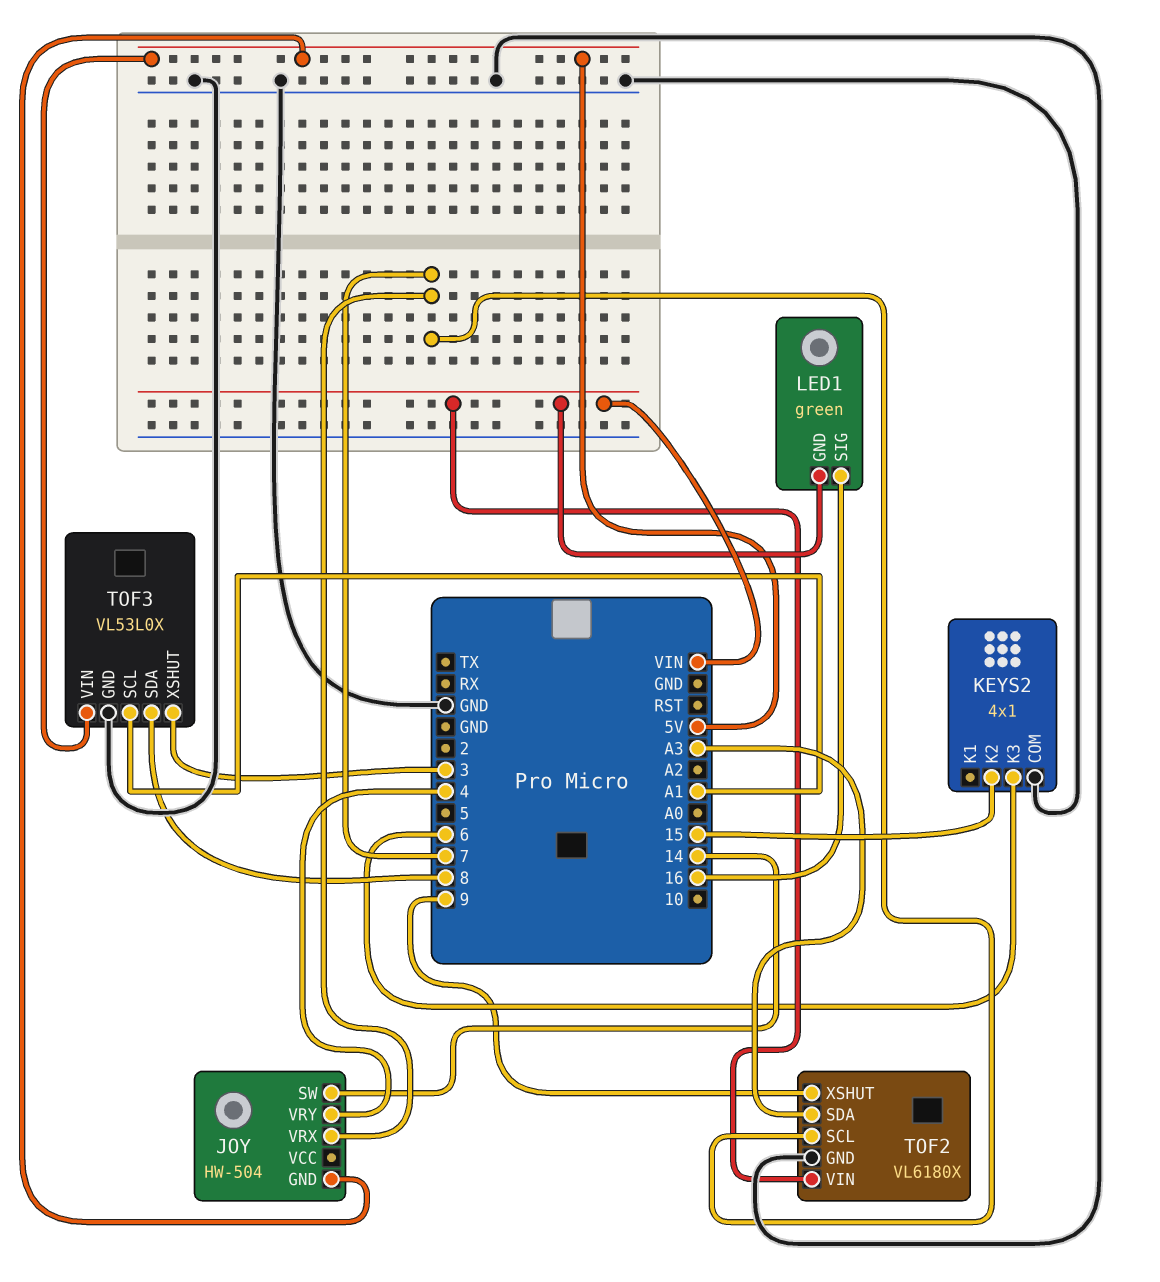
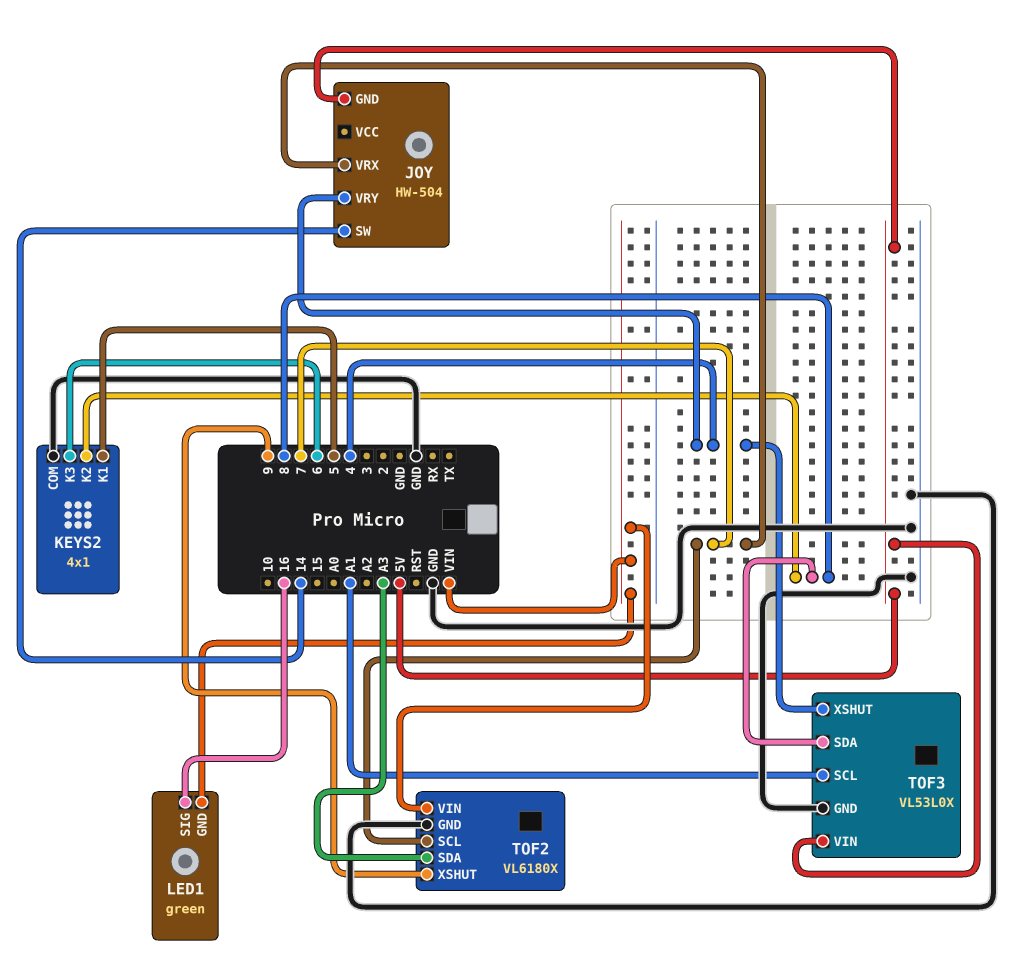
KEYS2 pin K1: none -> 5
KEYS2 pin K2: 15 -> 8
TOF3 pin XSHUT: 3 -> 4

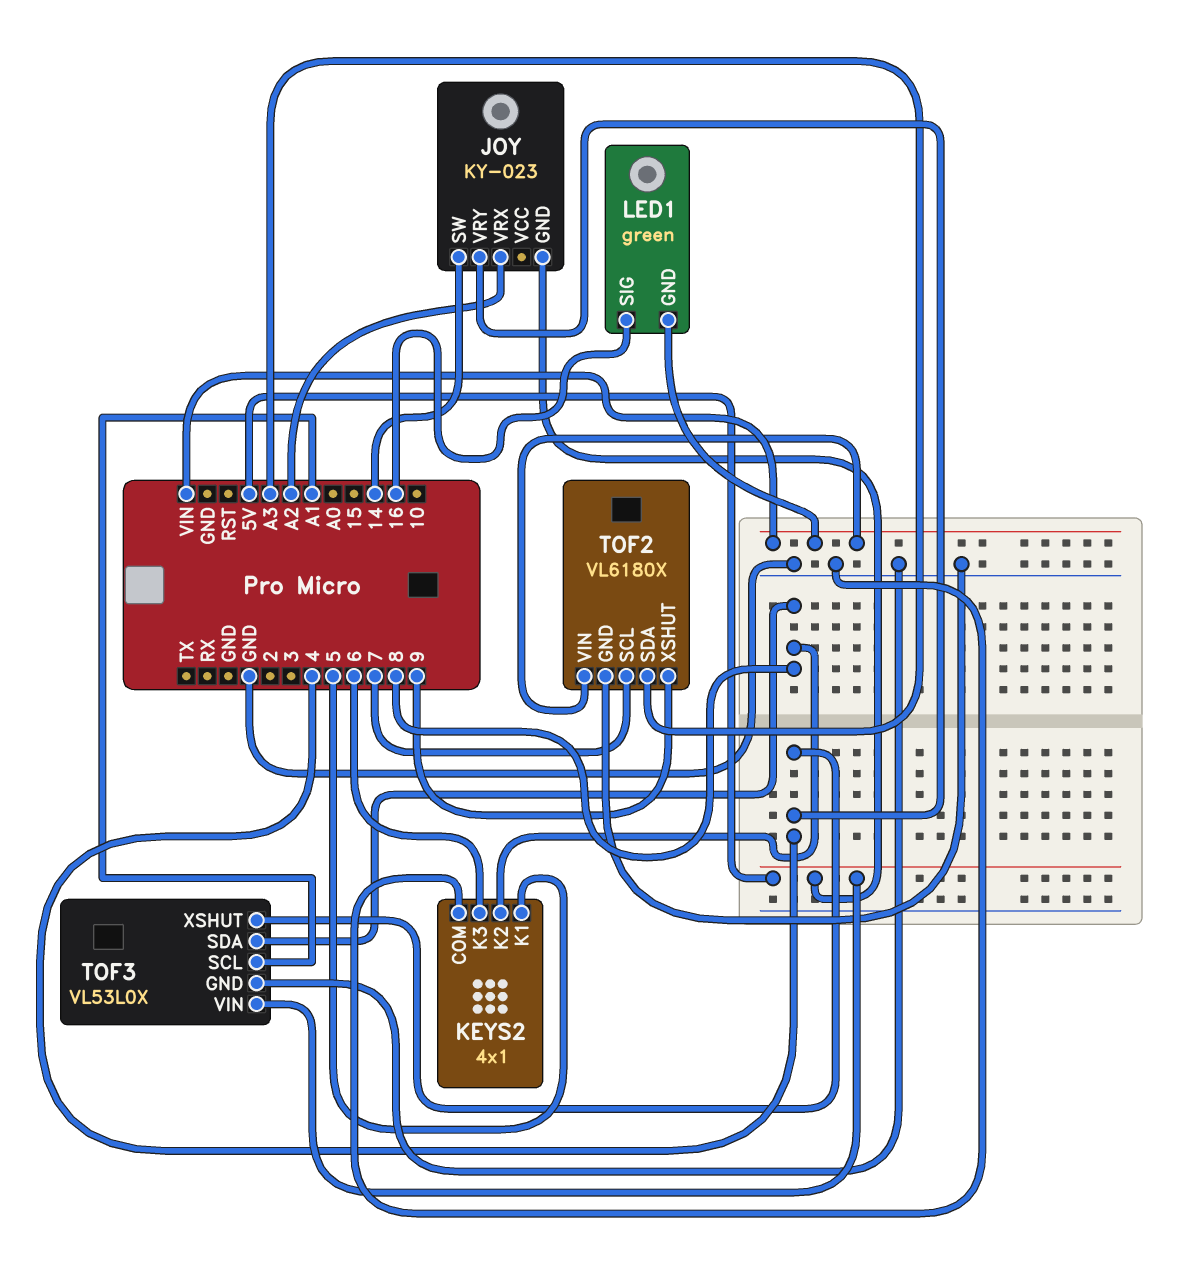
JOY: HW-504 -> KY-023
JOY pin VRX: 7 -> A2

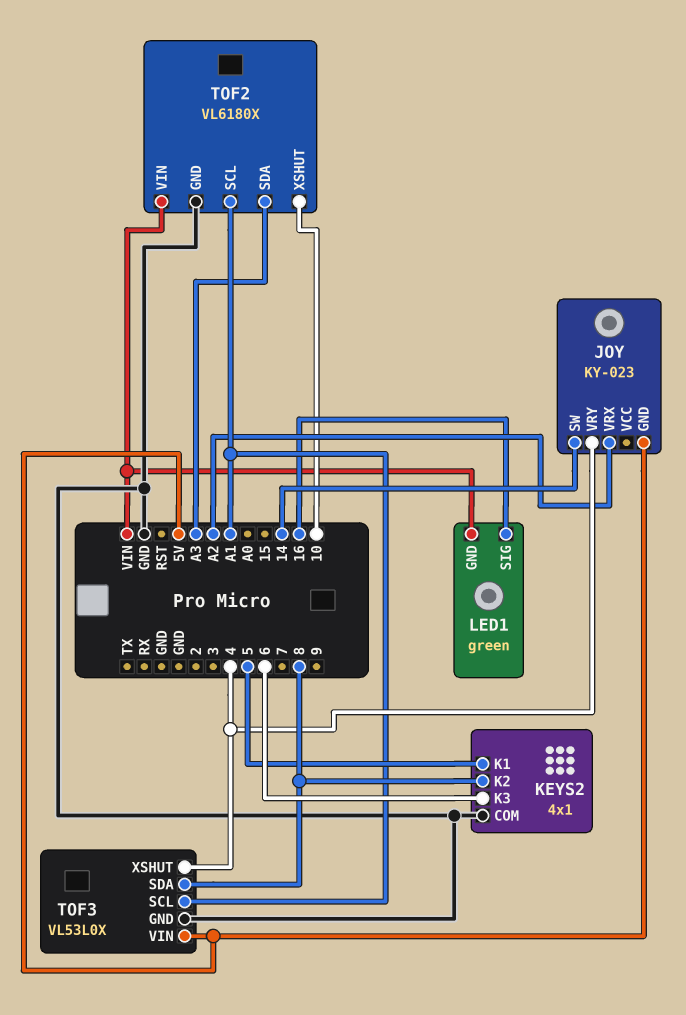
TOF2 pin SCL: 7 -> A1
TOF2 pin XSHUT: 9 -> 10

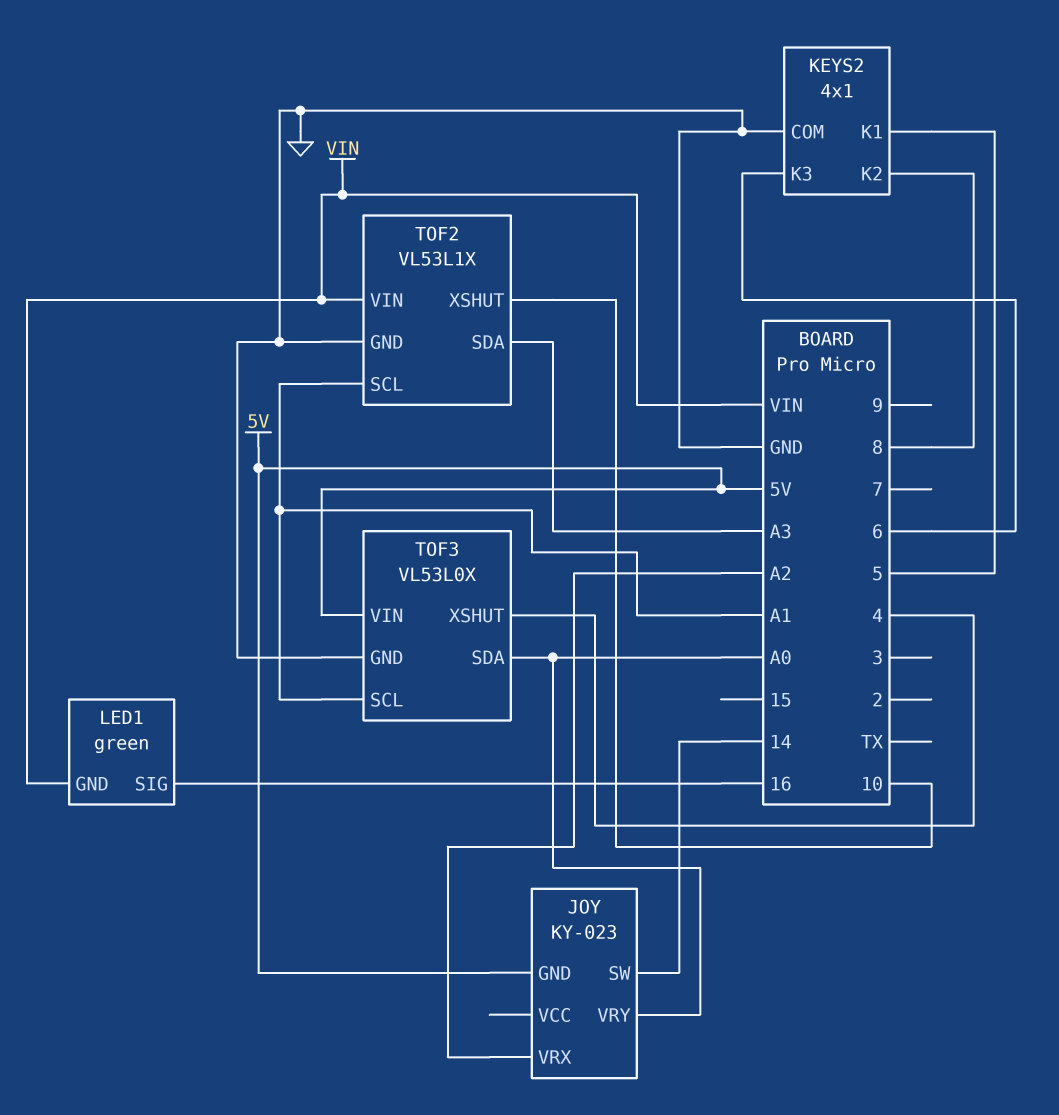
JOY pin VRY: 4 -> A0
TOF2: VL6180X -> VL53L1X
TOF3 pin SDA: 8 -> A0

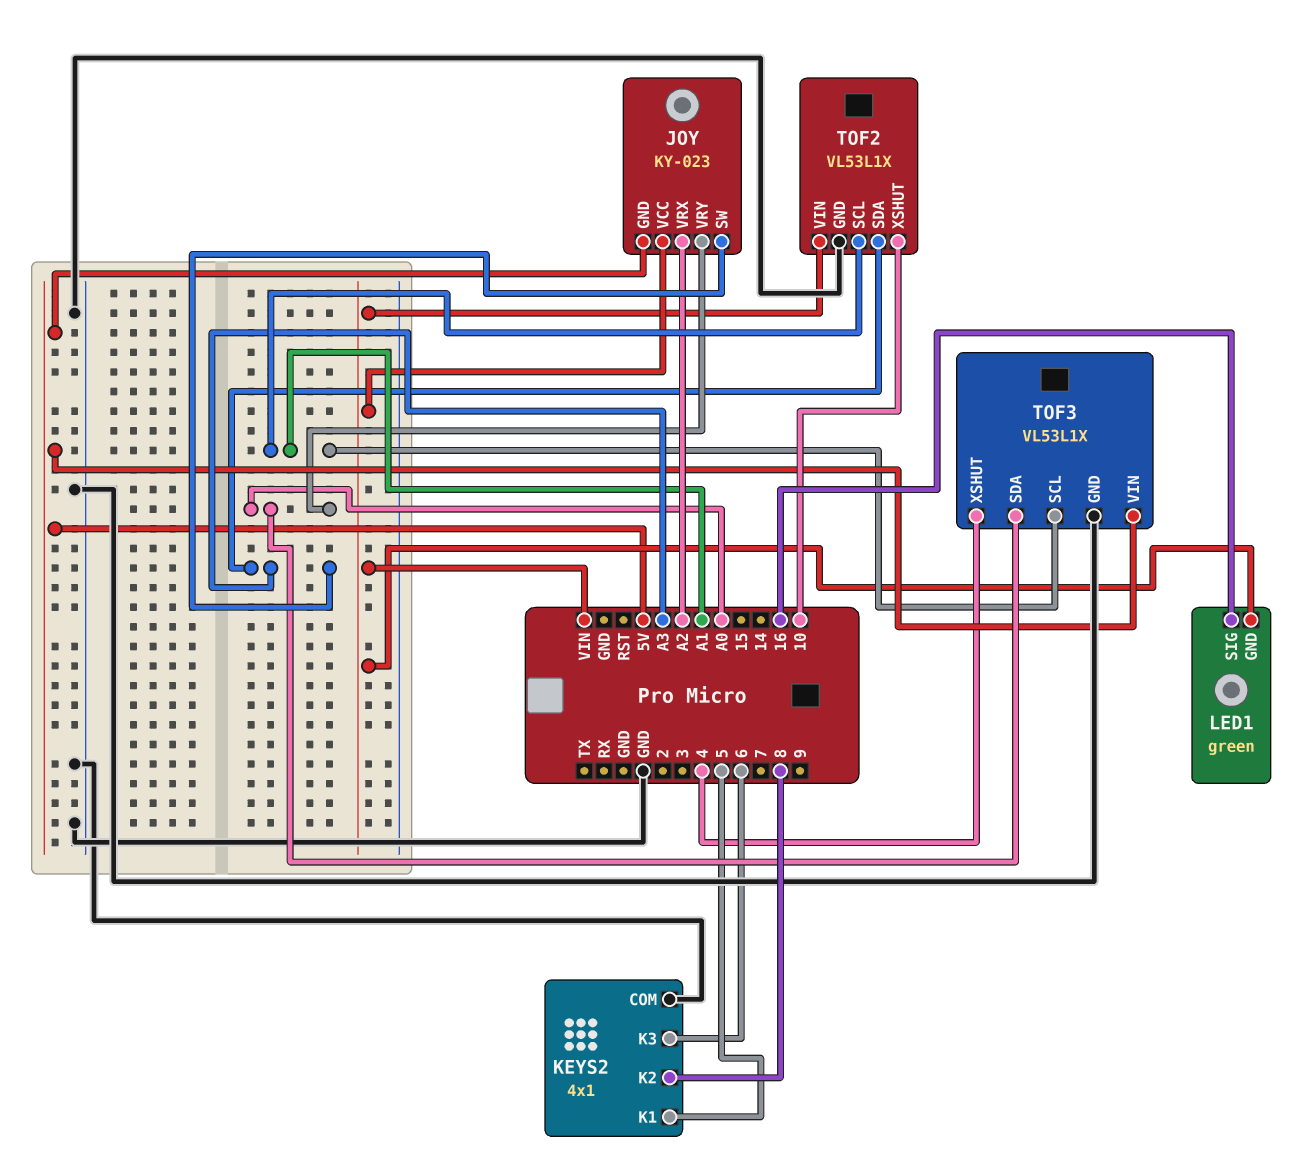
JOY pin SW: 14 -> A3
JOY pin VCC: none -> VIN
TOF3: VL53L0X -> VL53L1X

